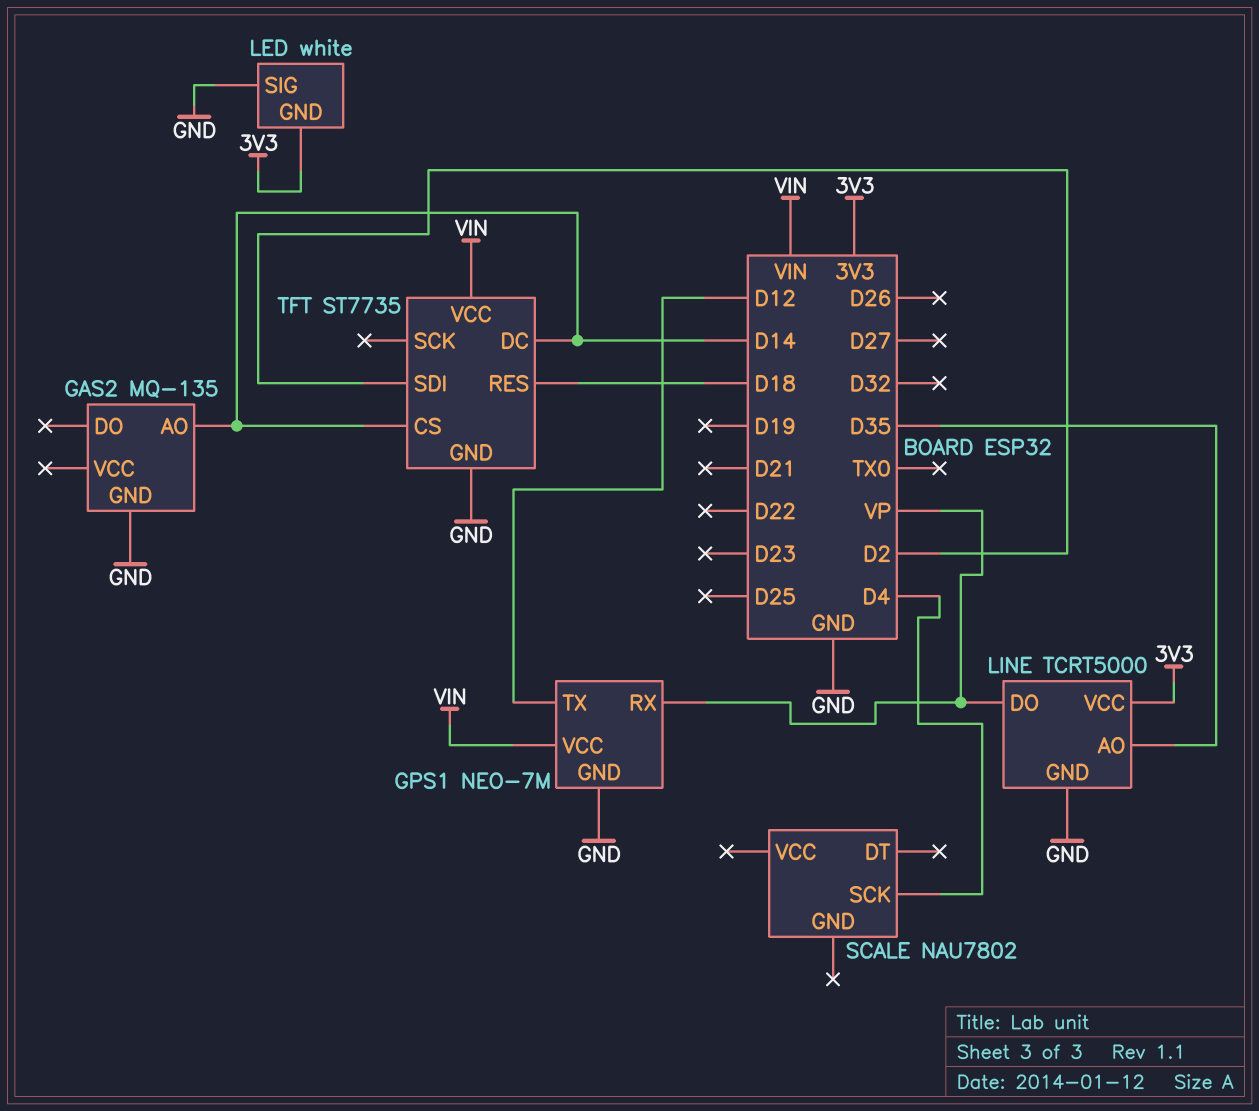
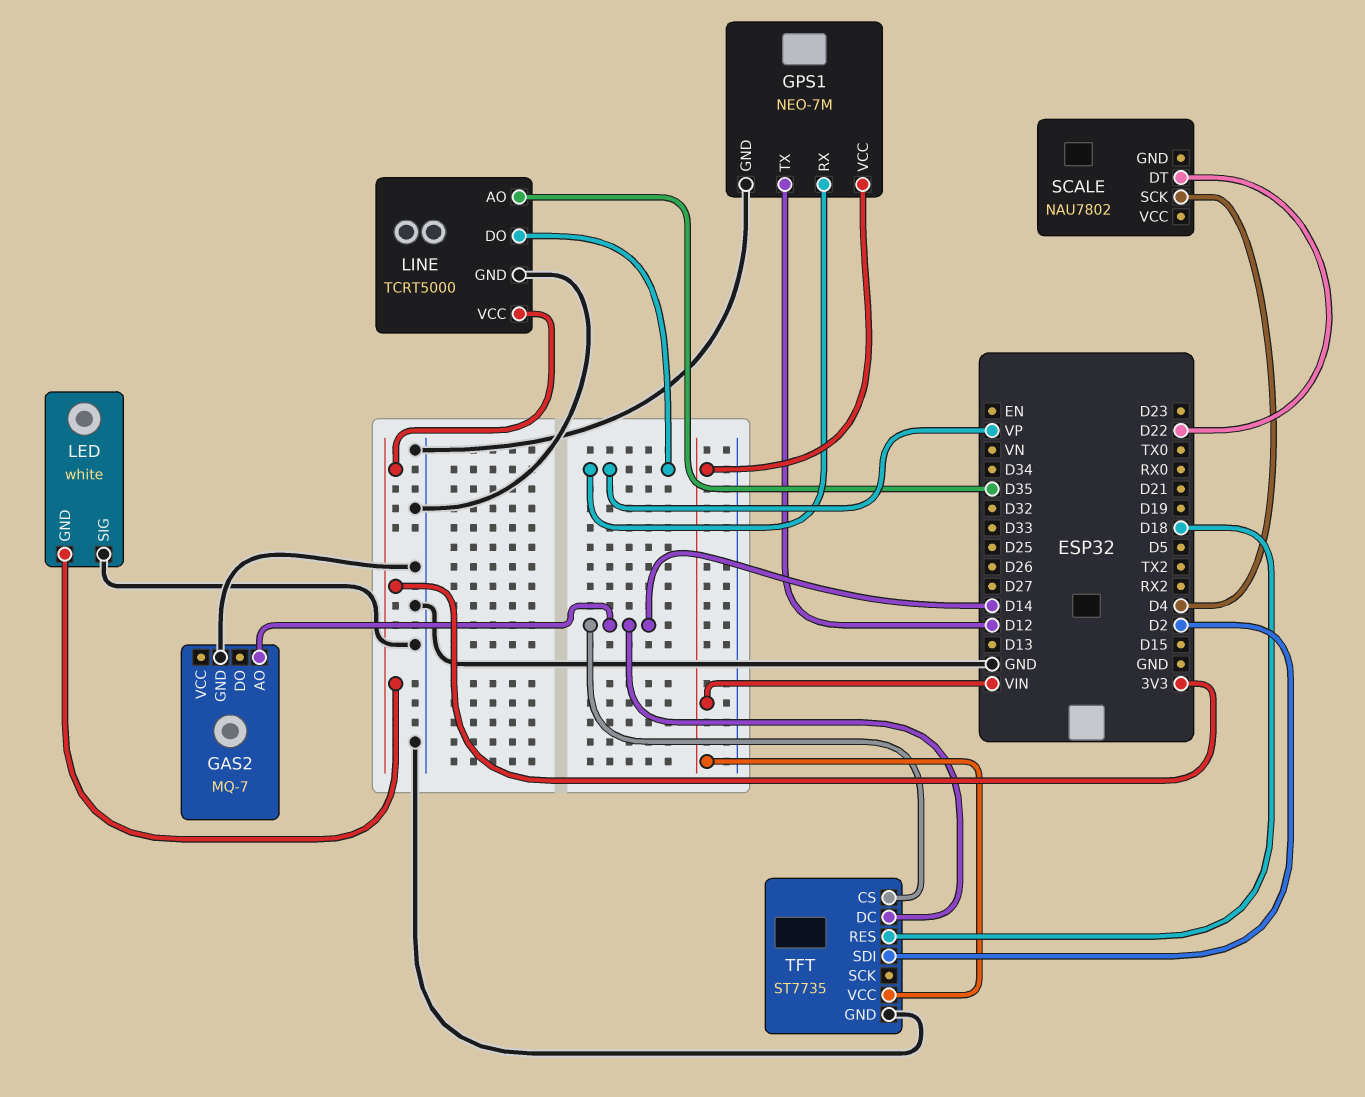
GAS2: MQ-135 -> MQ-7
SCALE pin DT: none -> D22

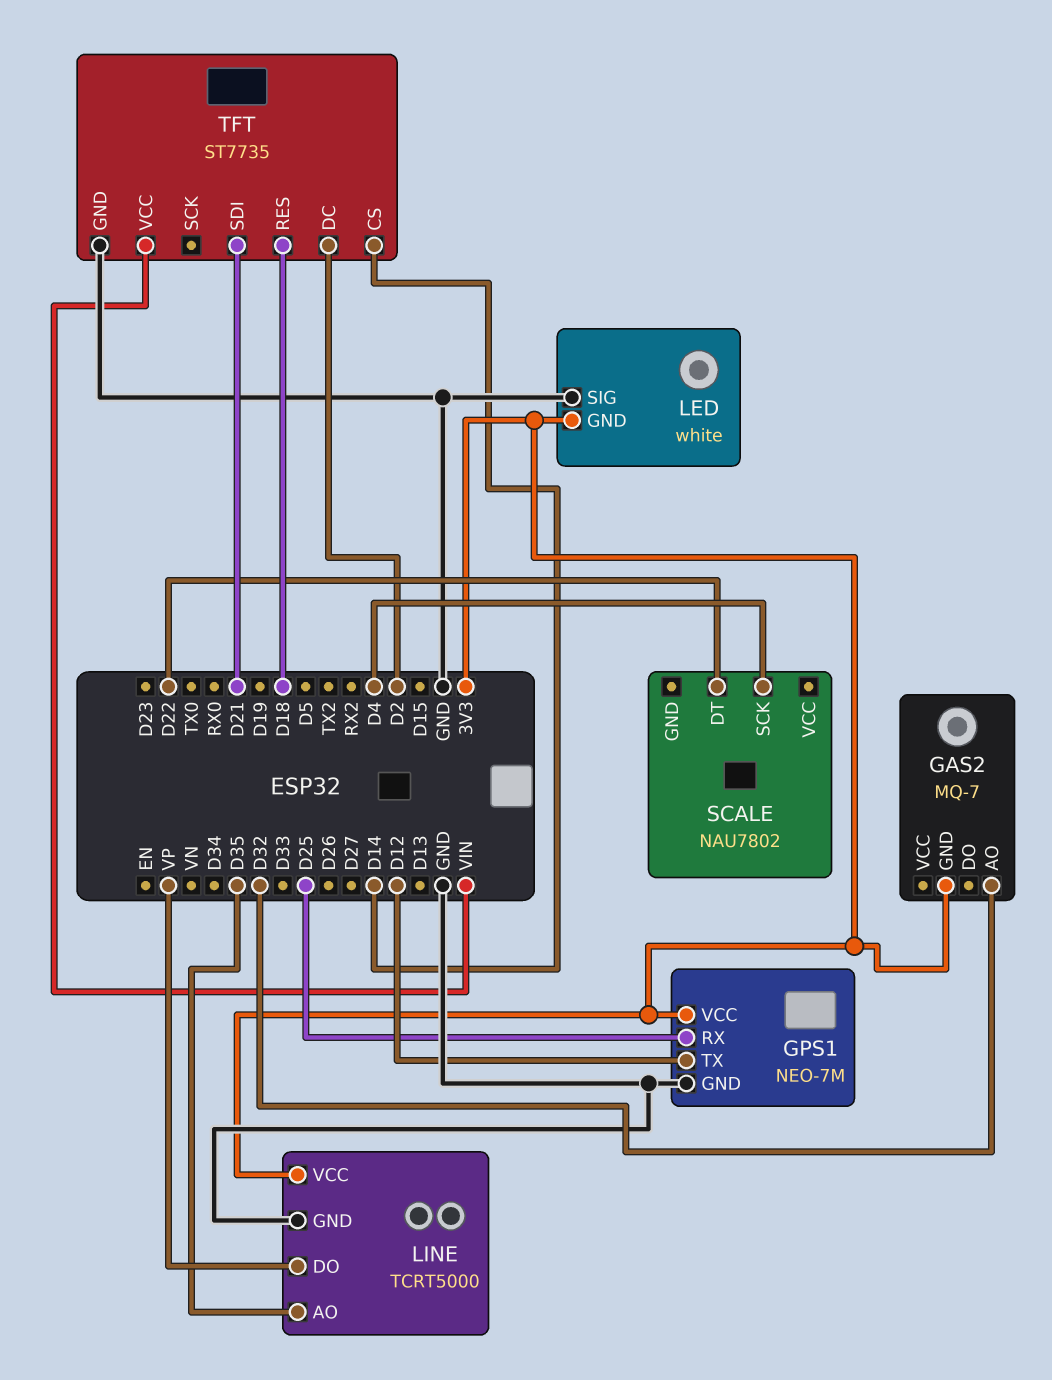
GAS2 pin AO: D14 -> D32
GAS2 pin GND: GND -> 3V3
GPS1 pin RX: VP -> D25
GPS1 pin VCC: VIN -> 3V3
TFT pin DC: D14 -> D2
TFT pin SDI: D2 -> D21

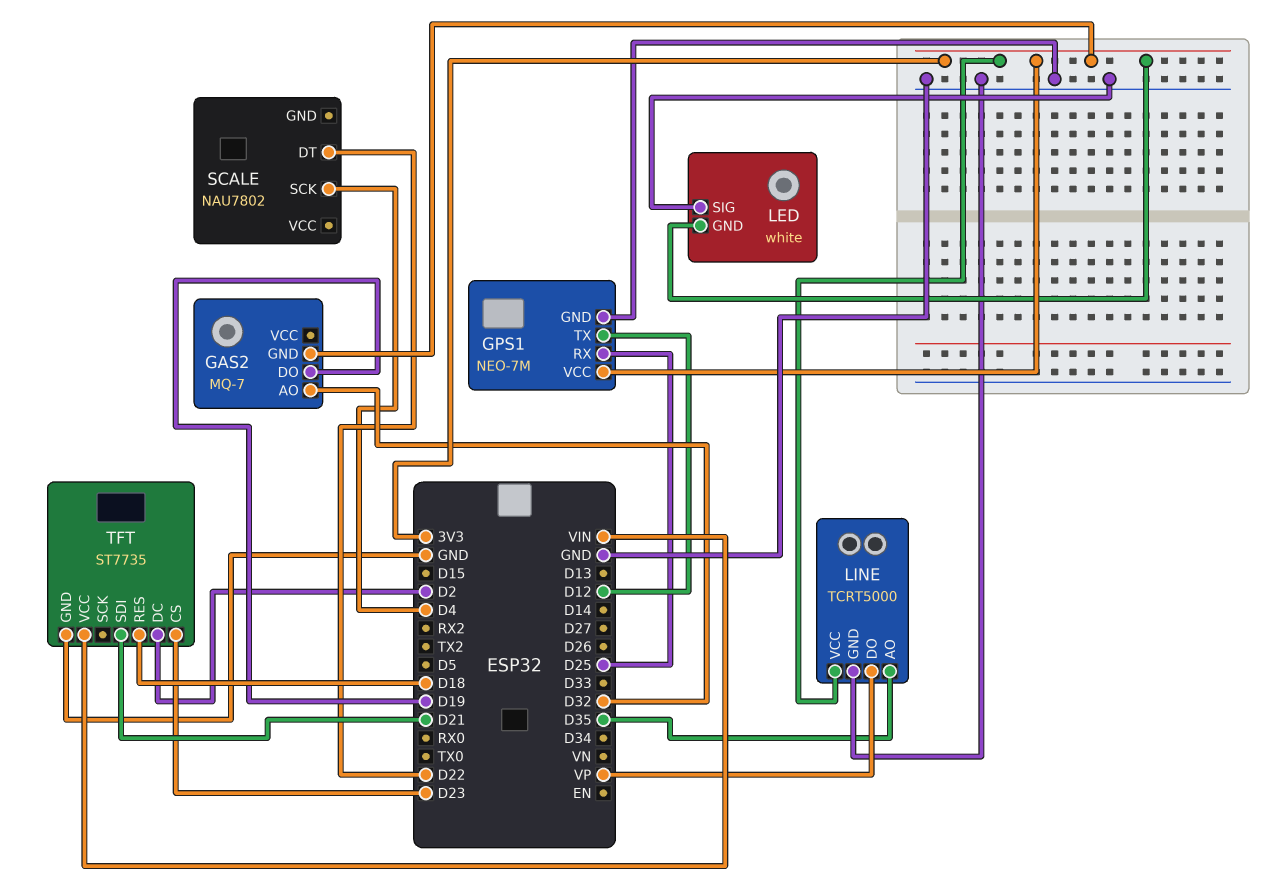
GAS2 pin DO: none -> D19
TFT pin CS: D14 -> D23

